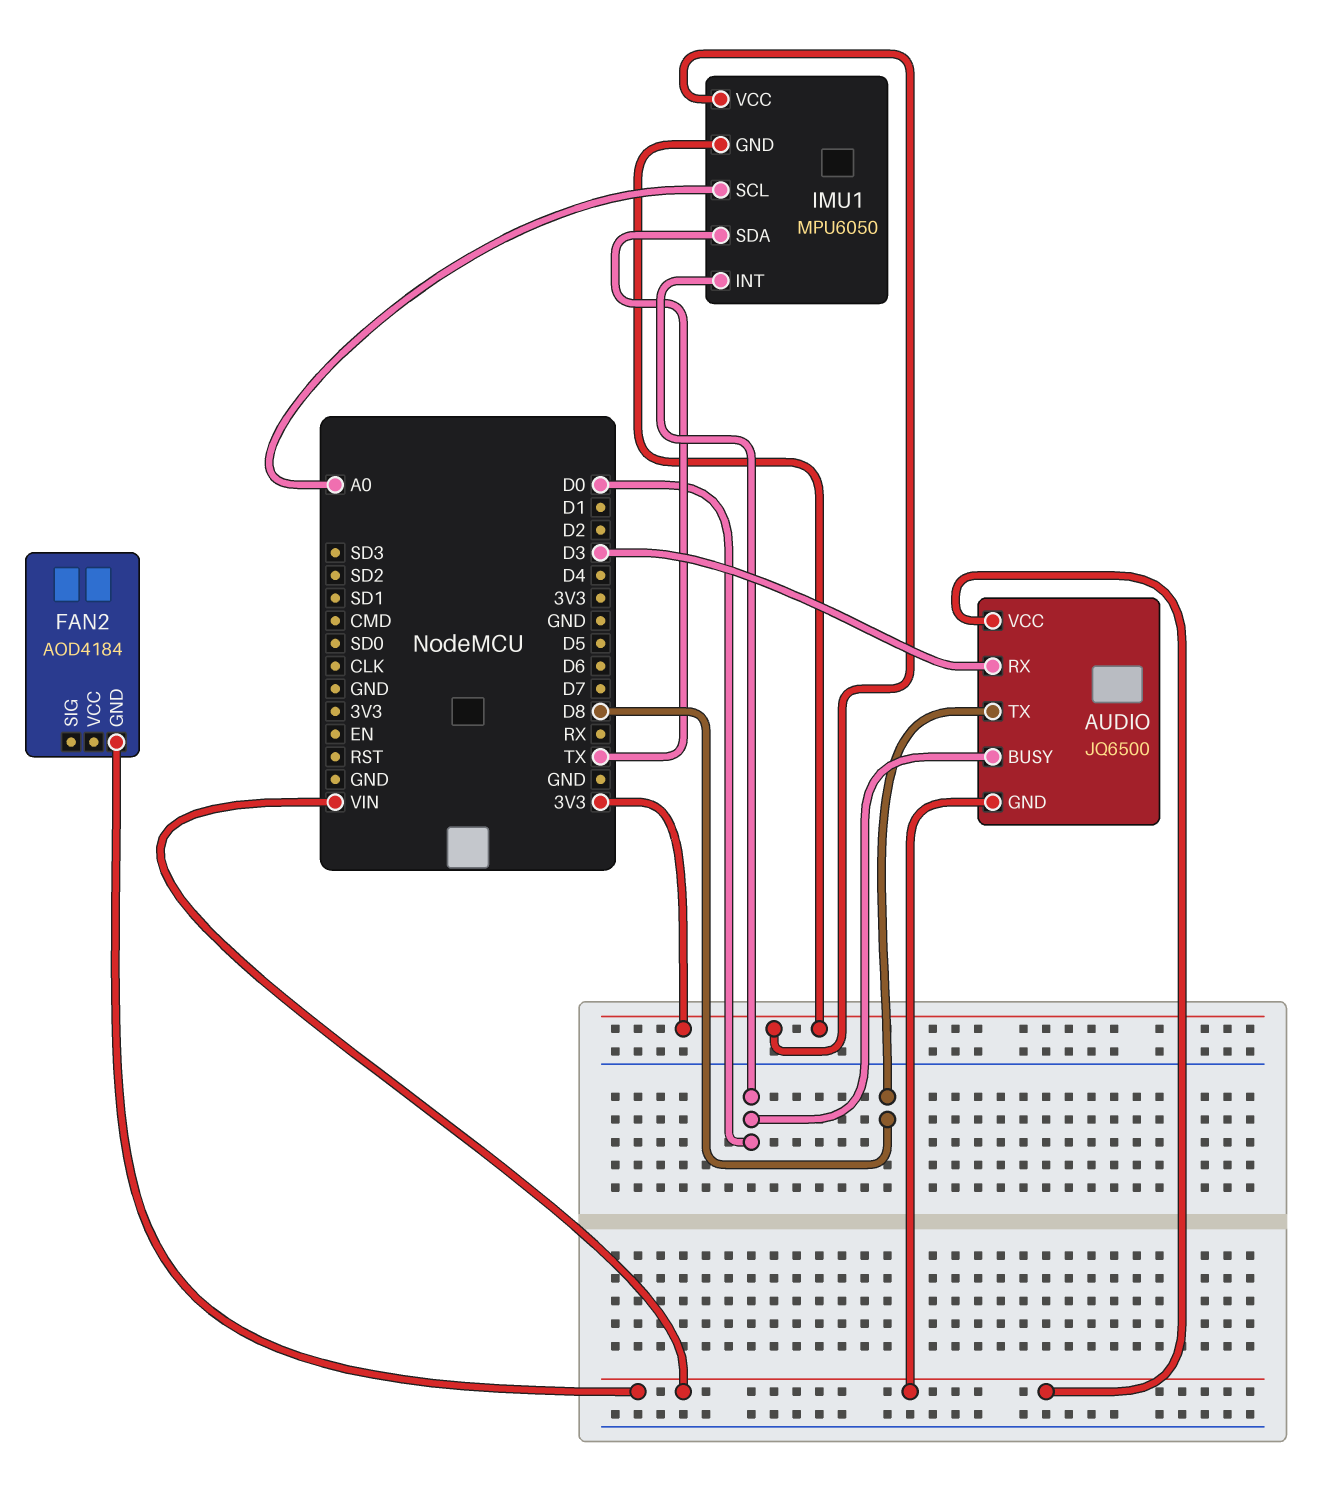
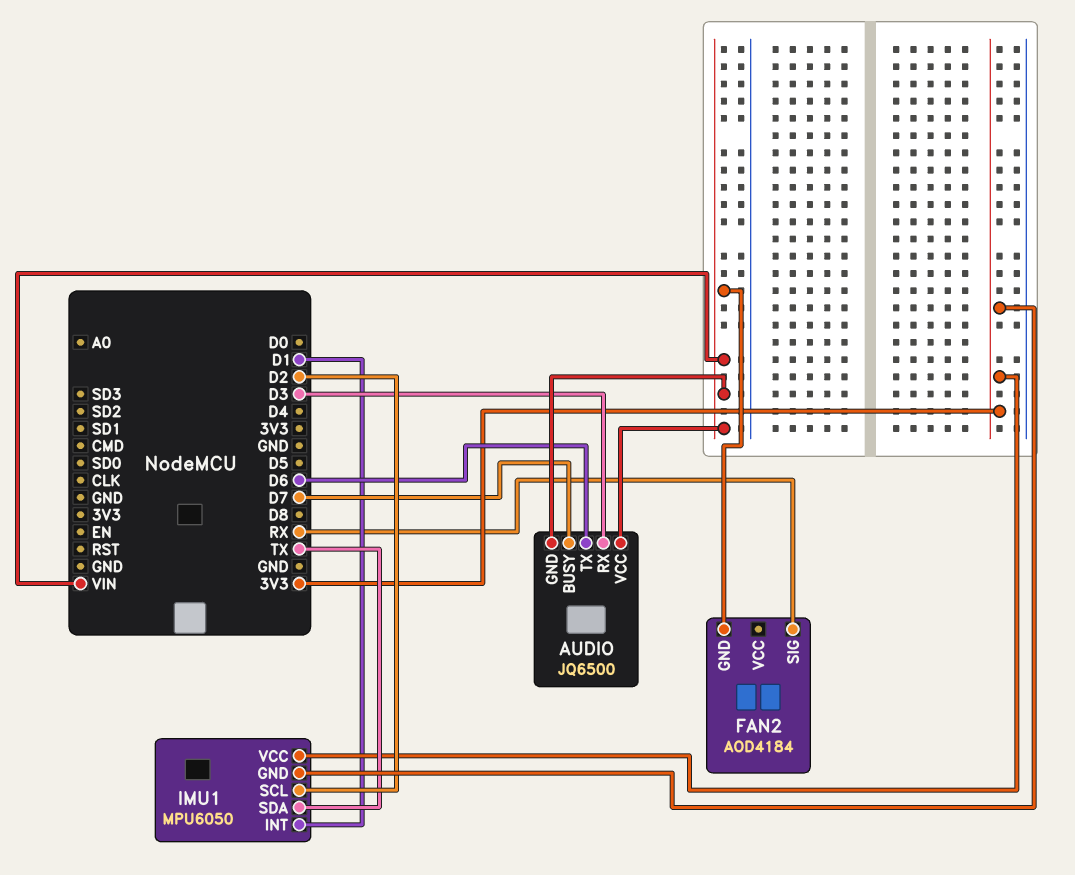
AUDIO pin BUSY: D0 -> D7
AUDIO pin TX: D8 -> D6
FAN2 pin SIG: none -> RX
IMU1 pin INT: D0 -> D1
IMU1 pin SCL: A0 -> D2

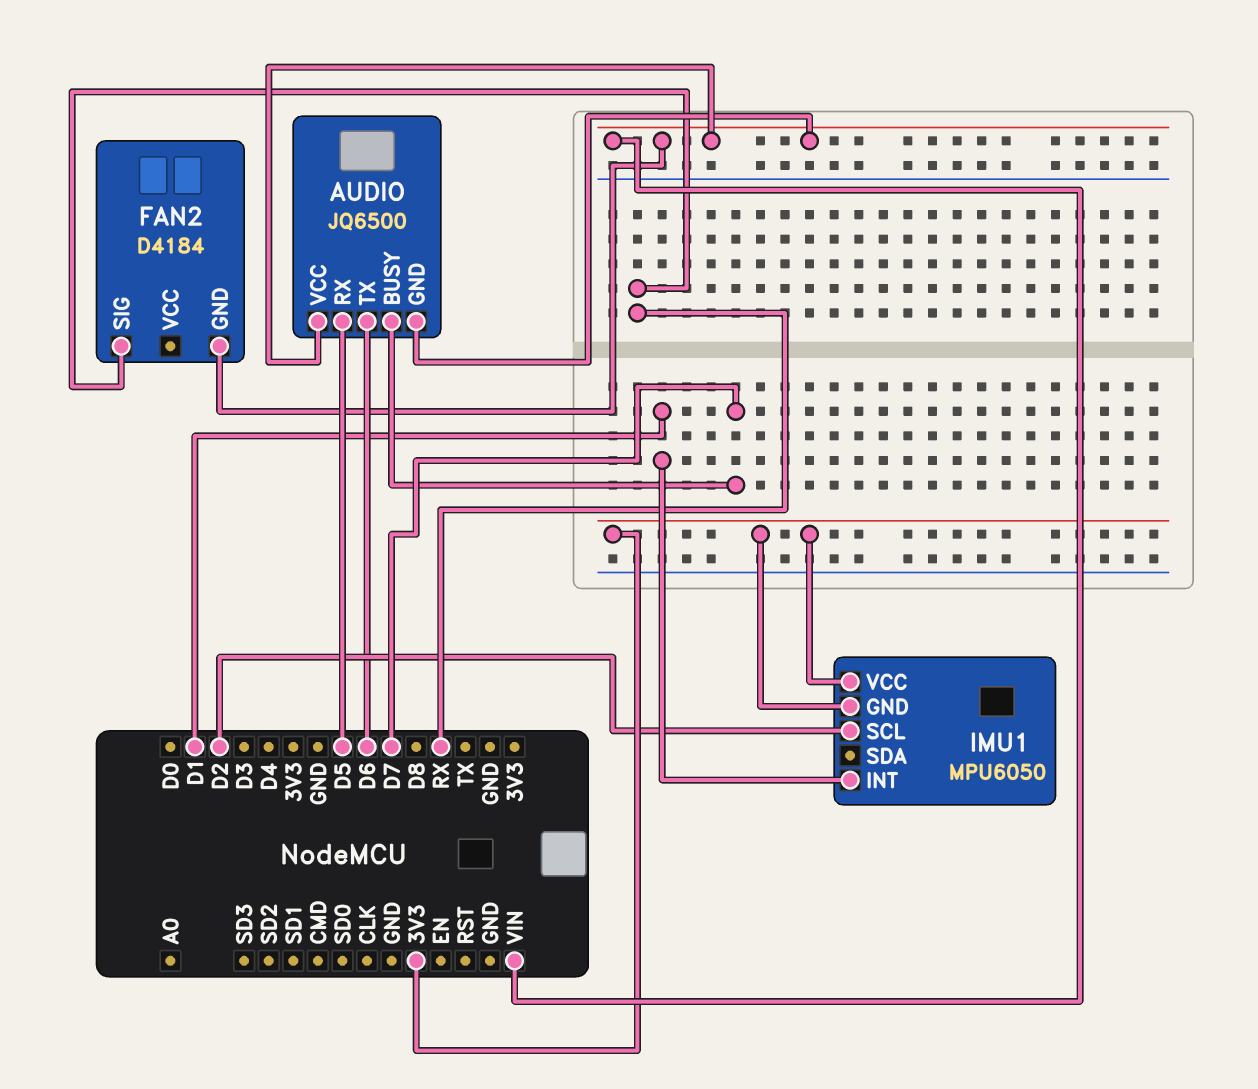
AUDIO pin RX: D3 -> D5
FAN2: AOD4184 -> D4184
IMU1 pin SDA: TX -> none

